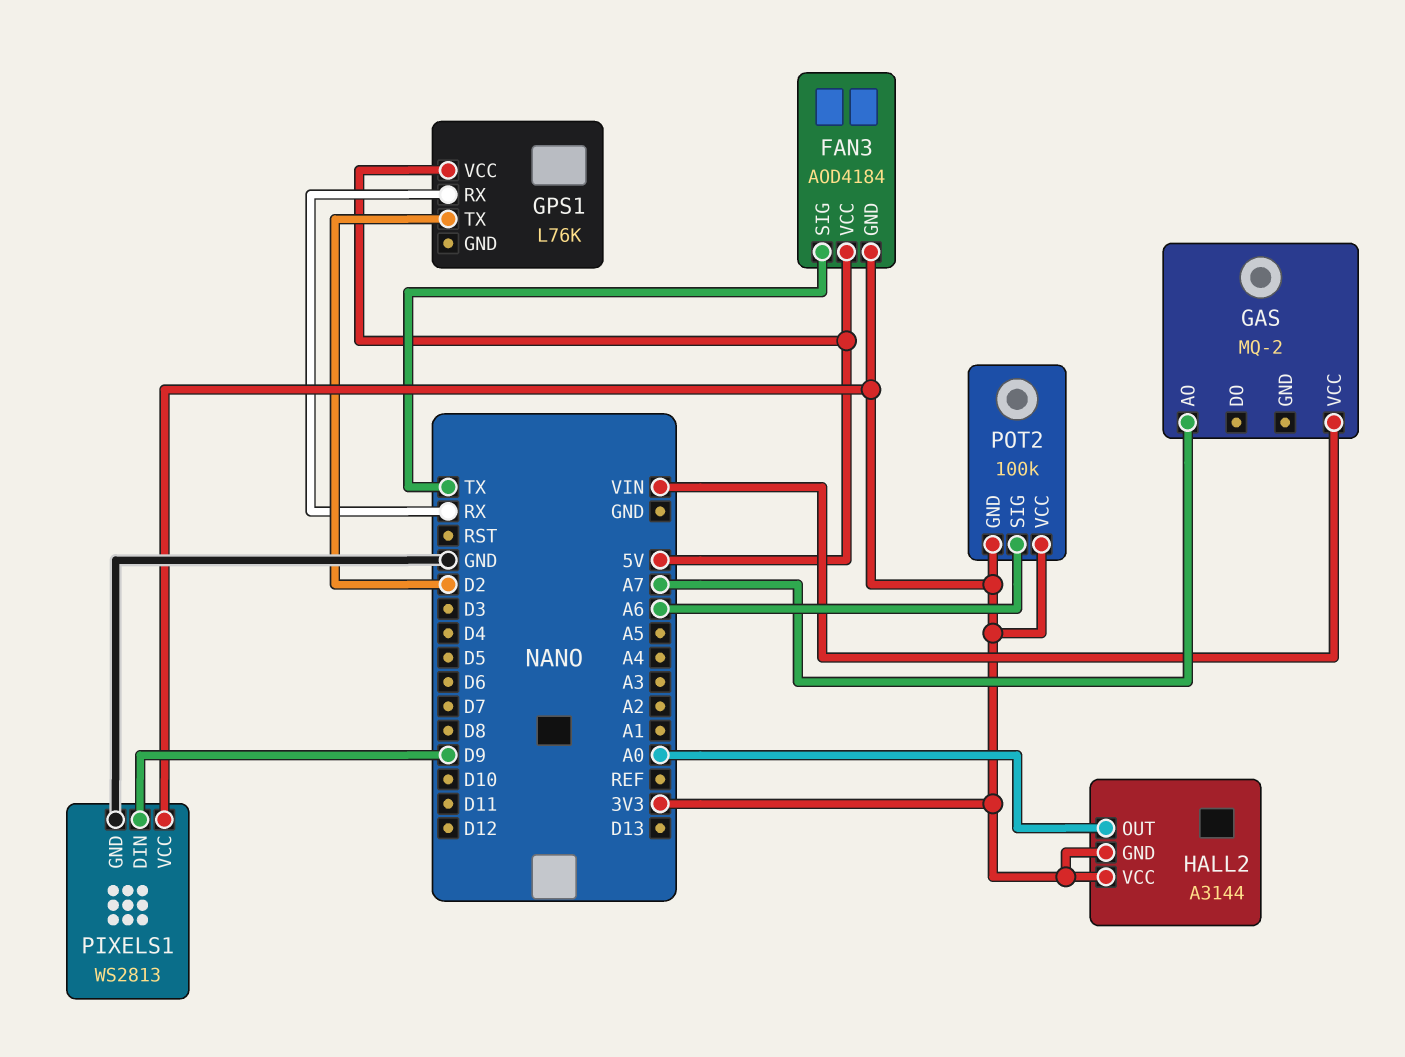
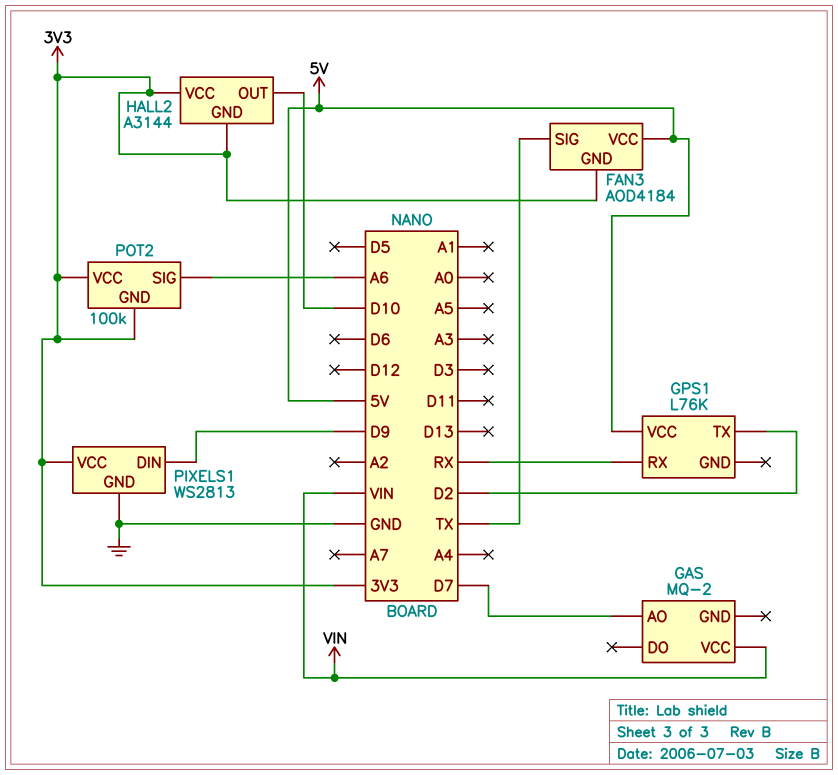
GAS pin AO: A7 -> D7
HALL2 pin OUT: A0 -> D10

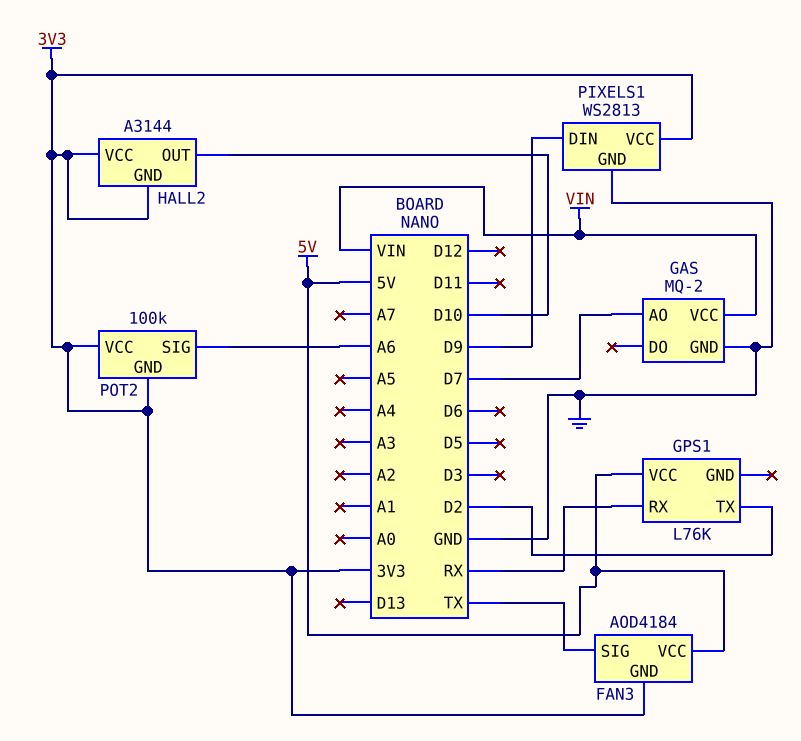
GAS pin GND: none -> GND

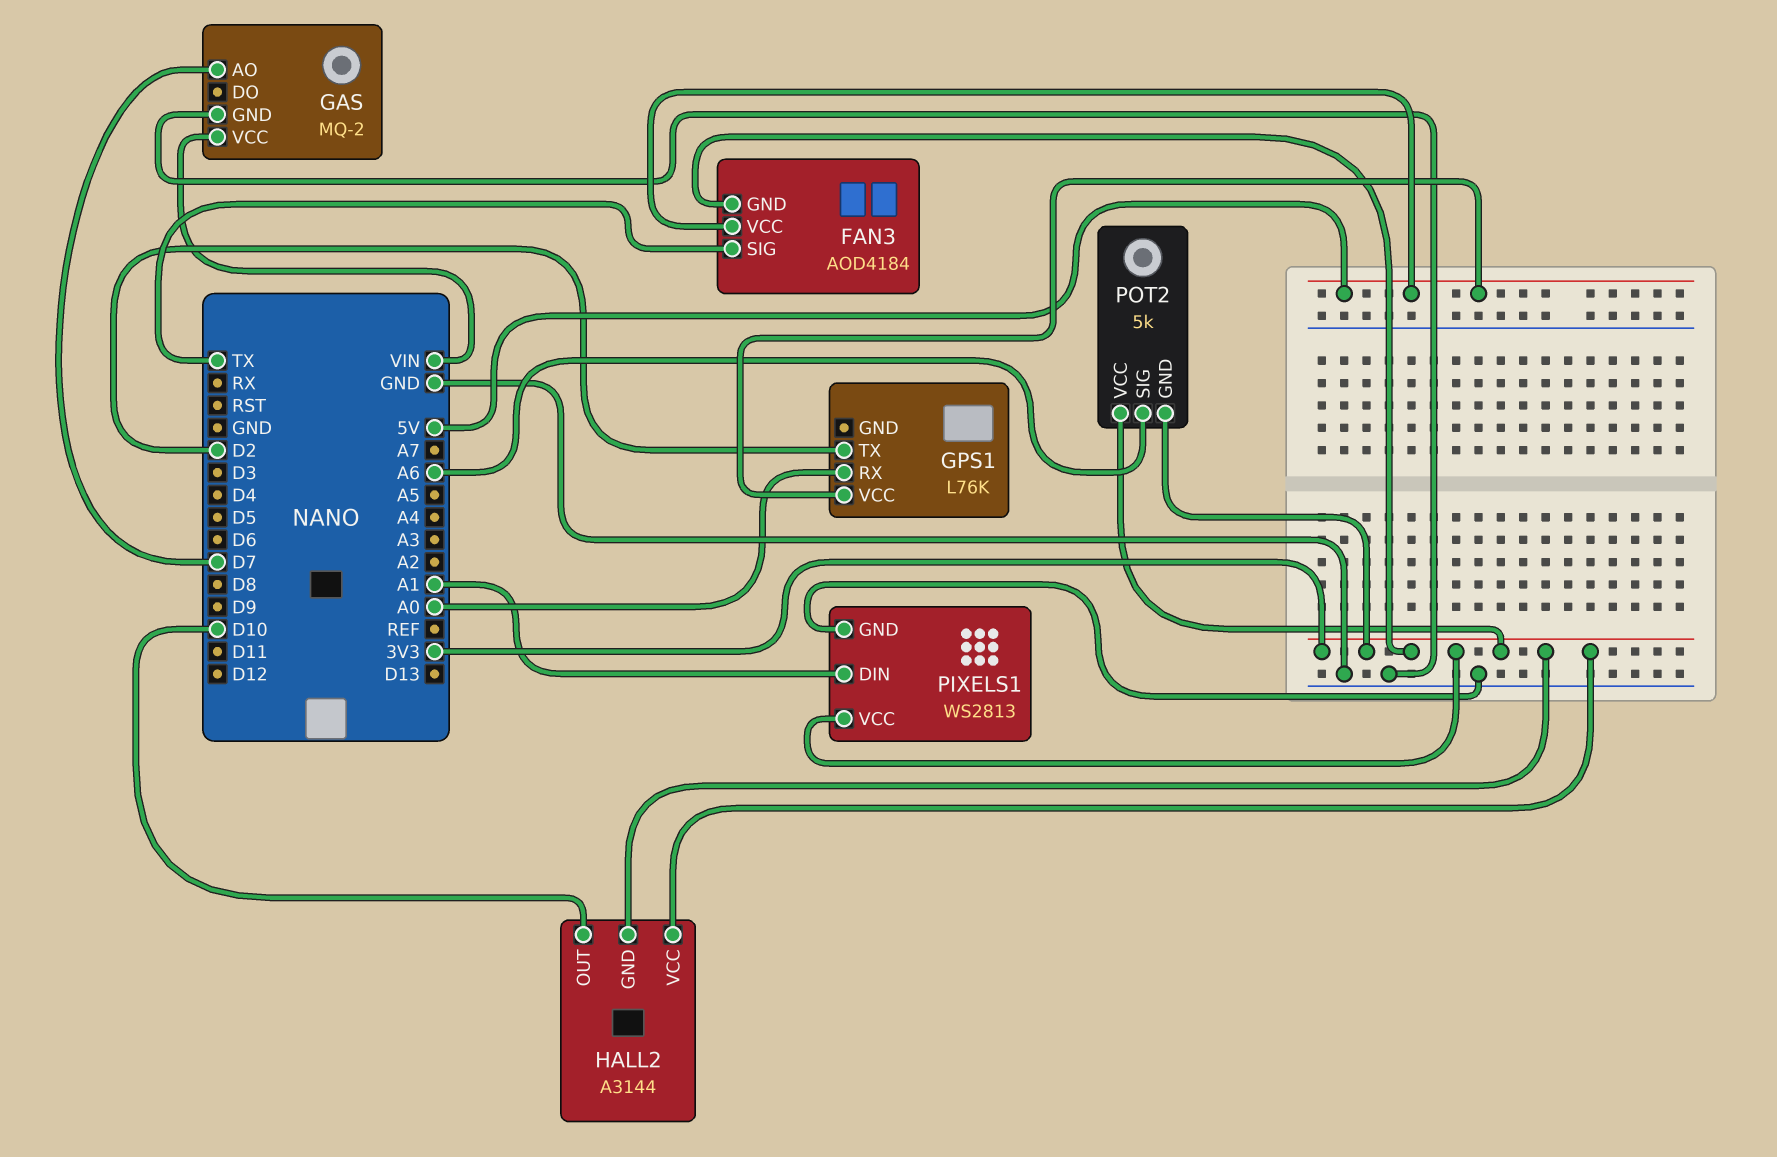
GPS1 pin RX: RX -> A0
PIXELS1 pin DIN: D9 -> A1
POT2: 100k -> 5k

